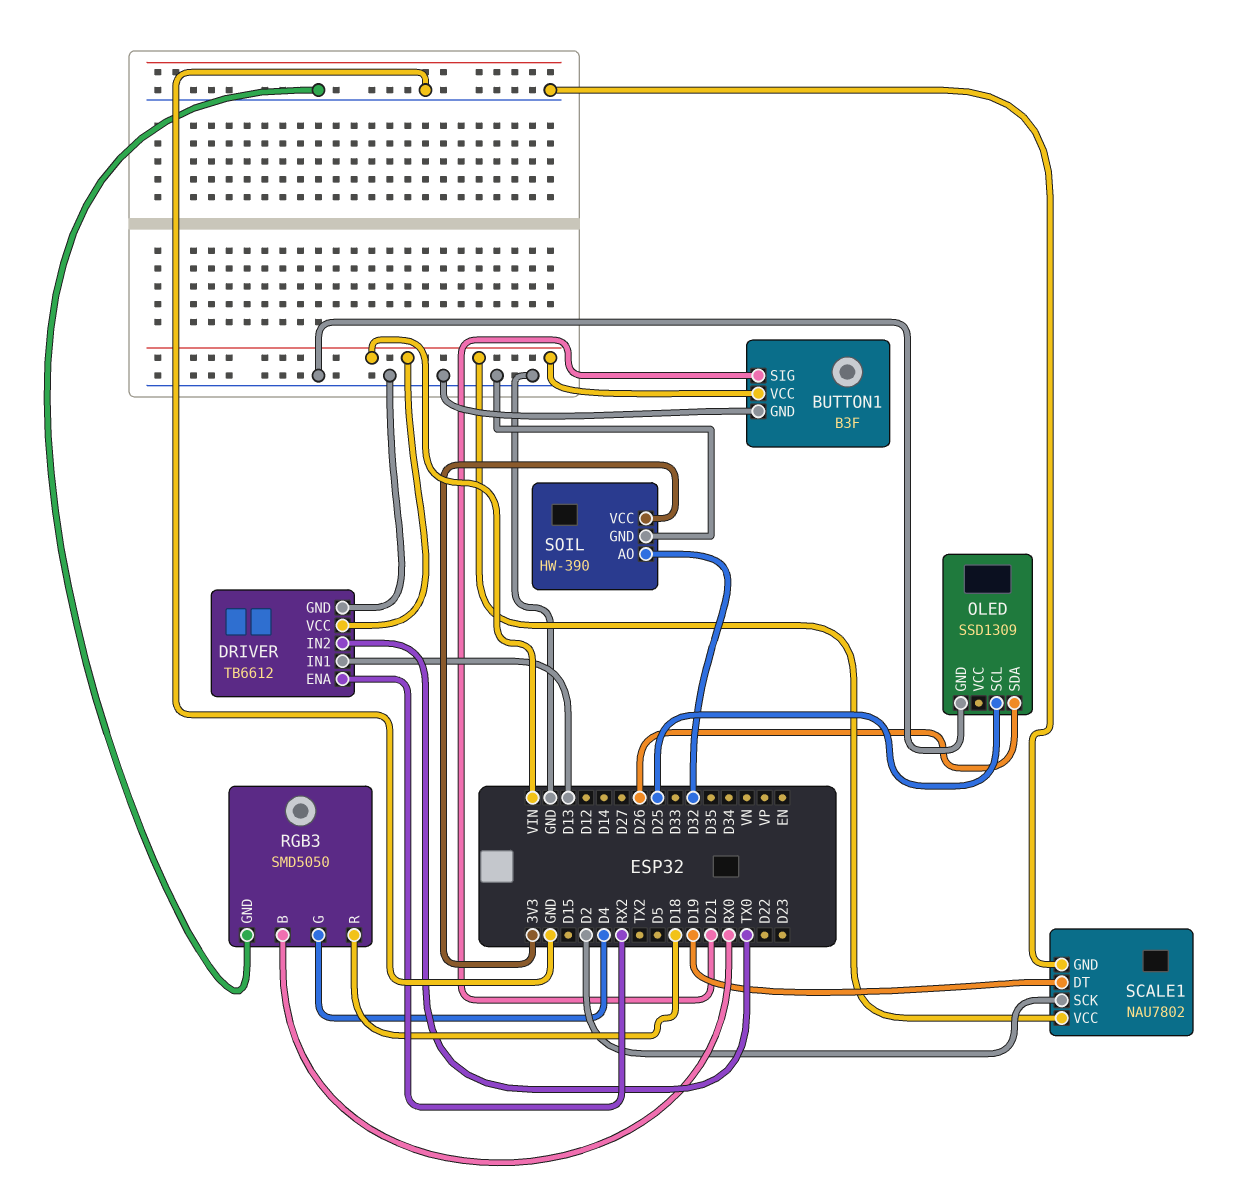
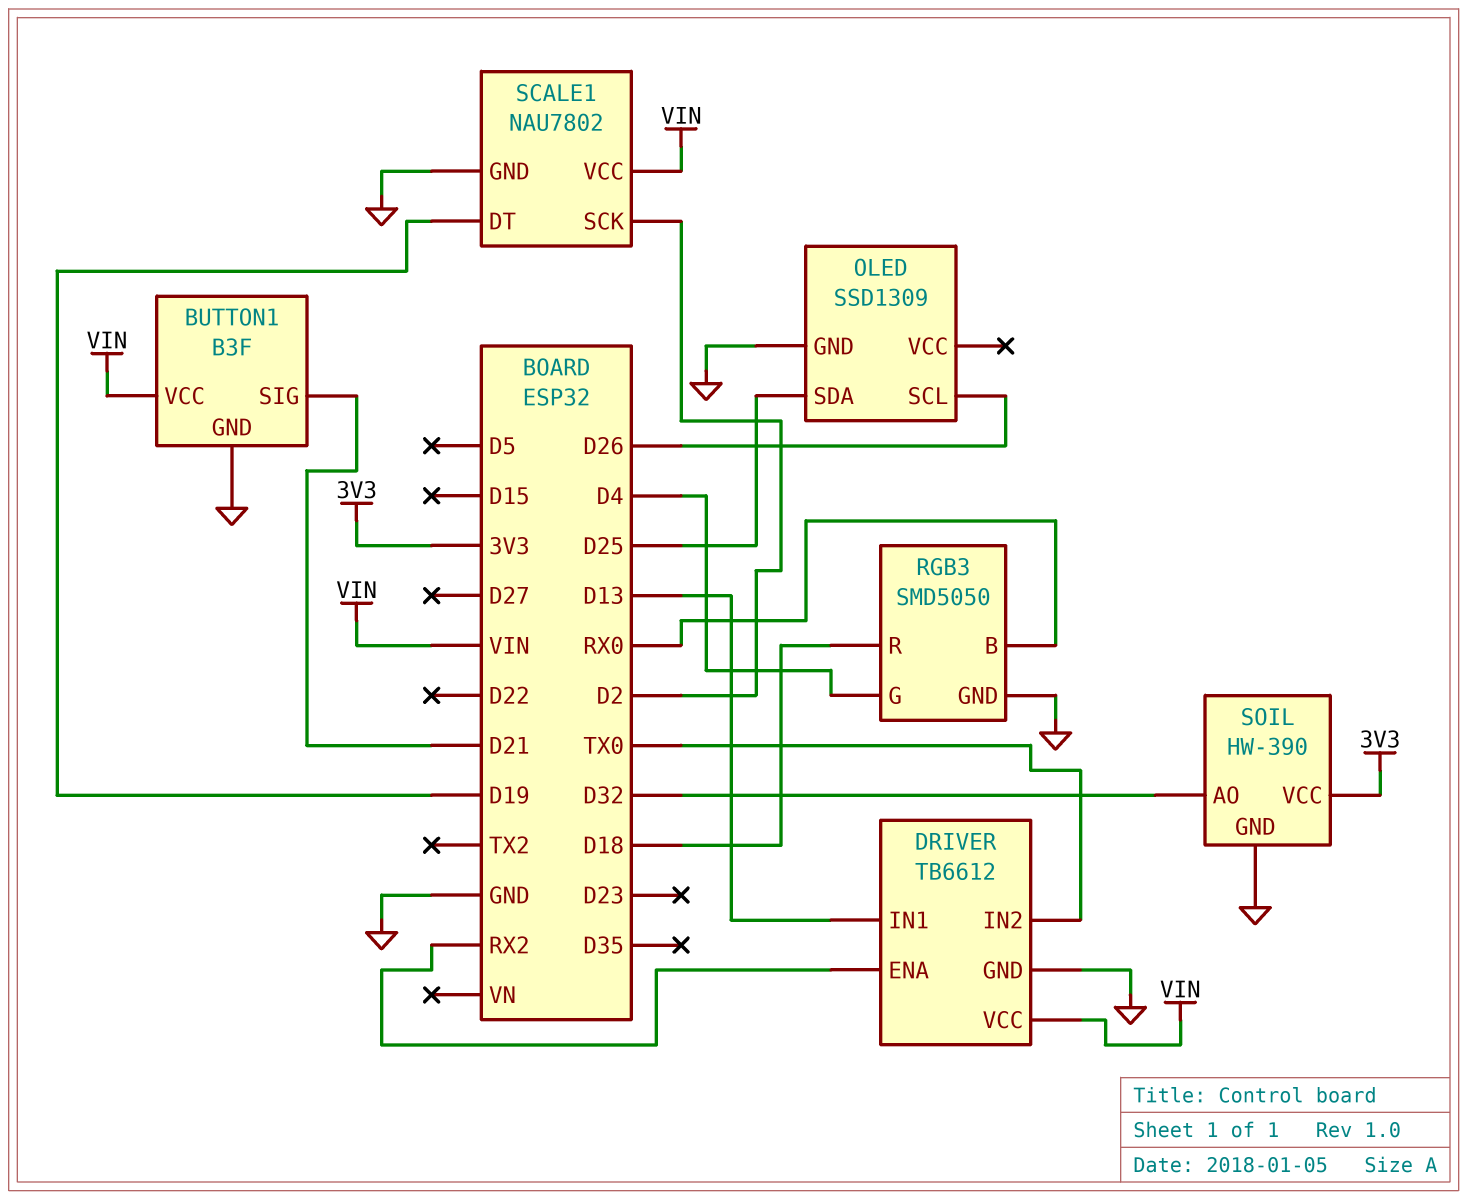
OLED pin SCL: D25 -> D26
OLED pin SDA: D26 -> D25

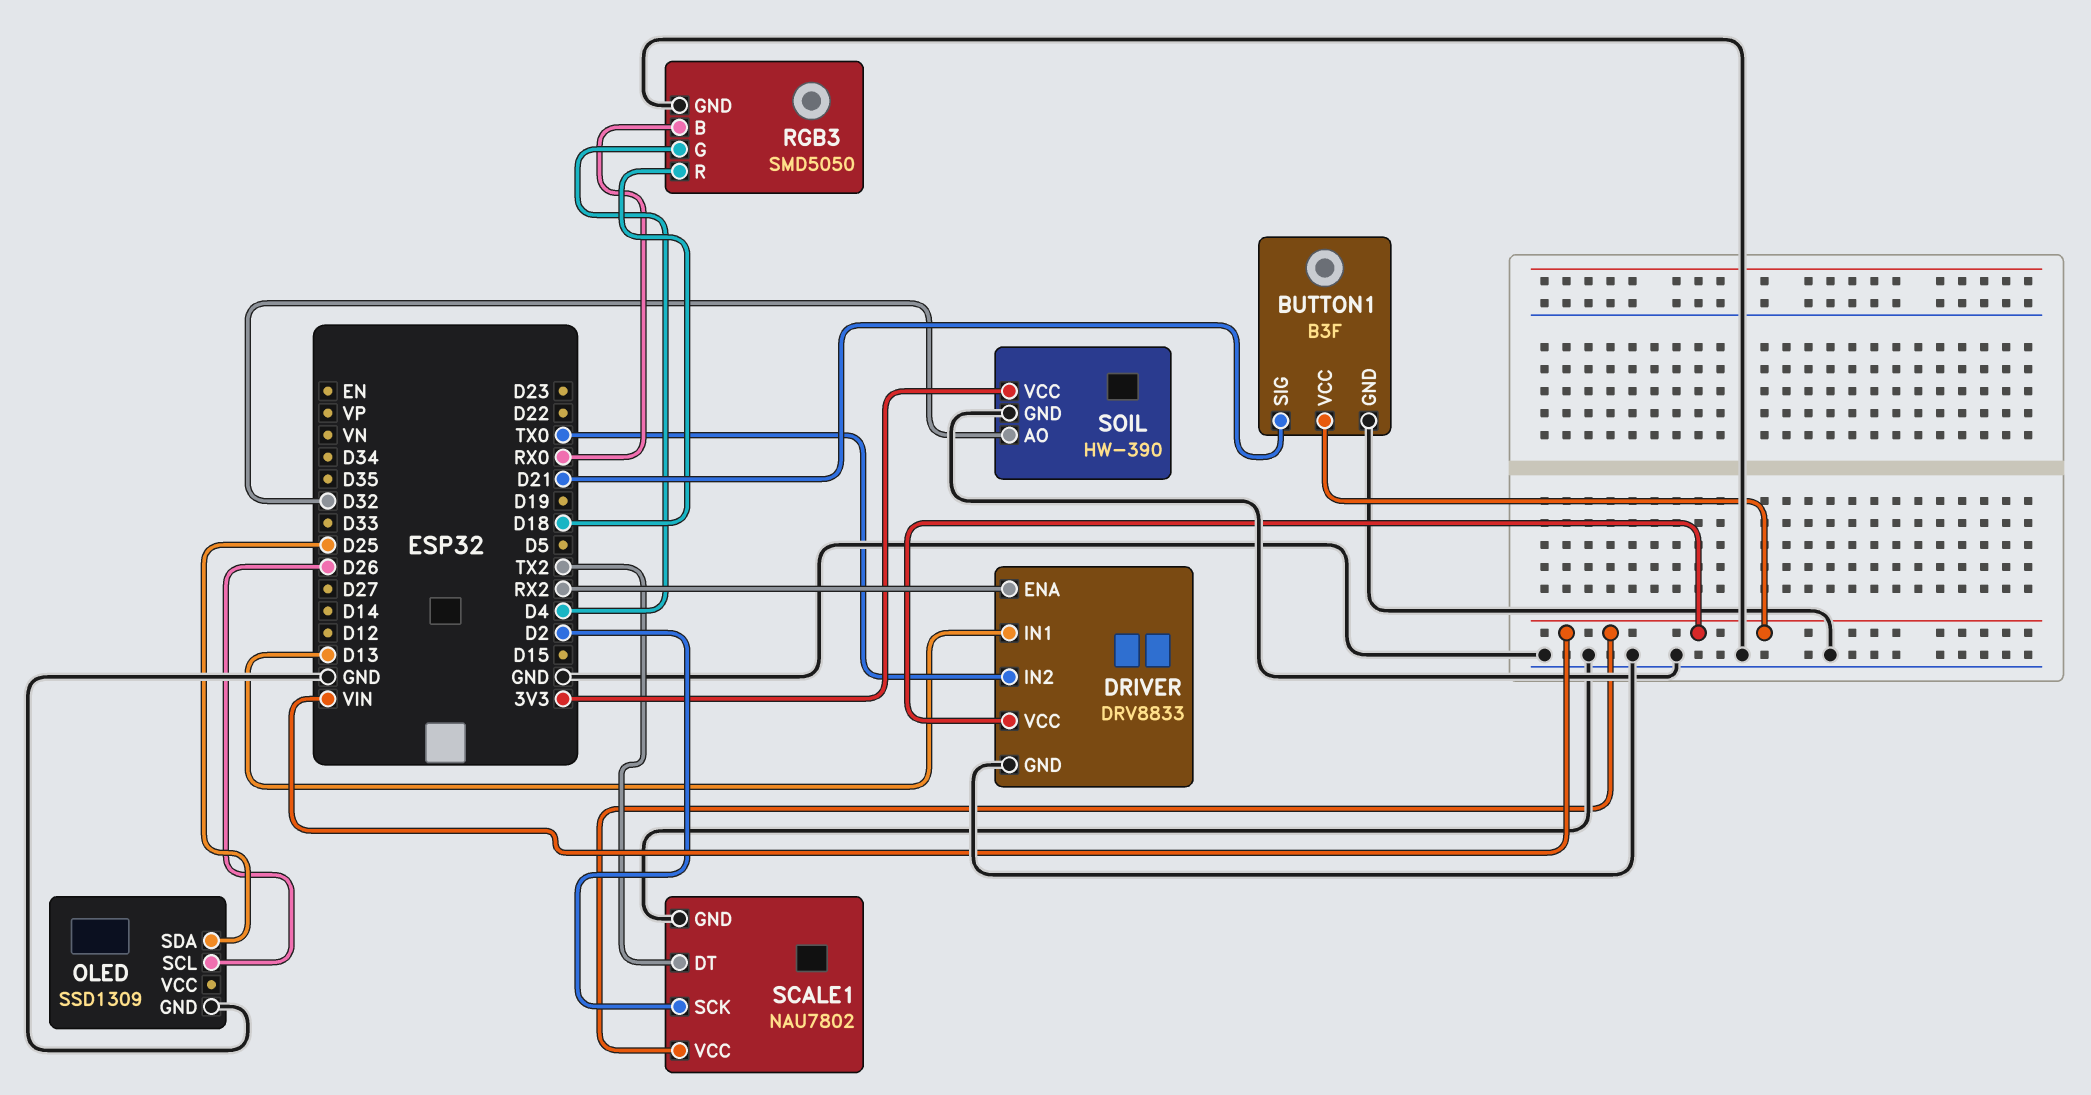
DRIVER: TB6612 -> DRV8833
SCALE1 pin DT: D19 -> TX2

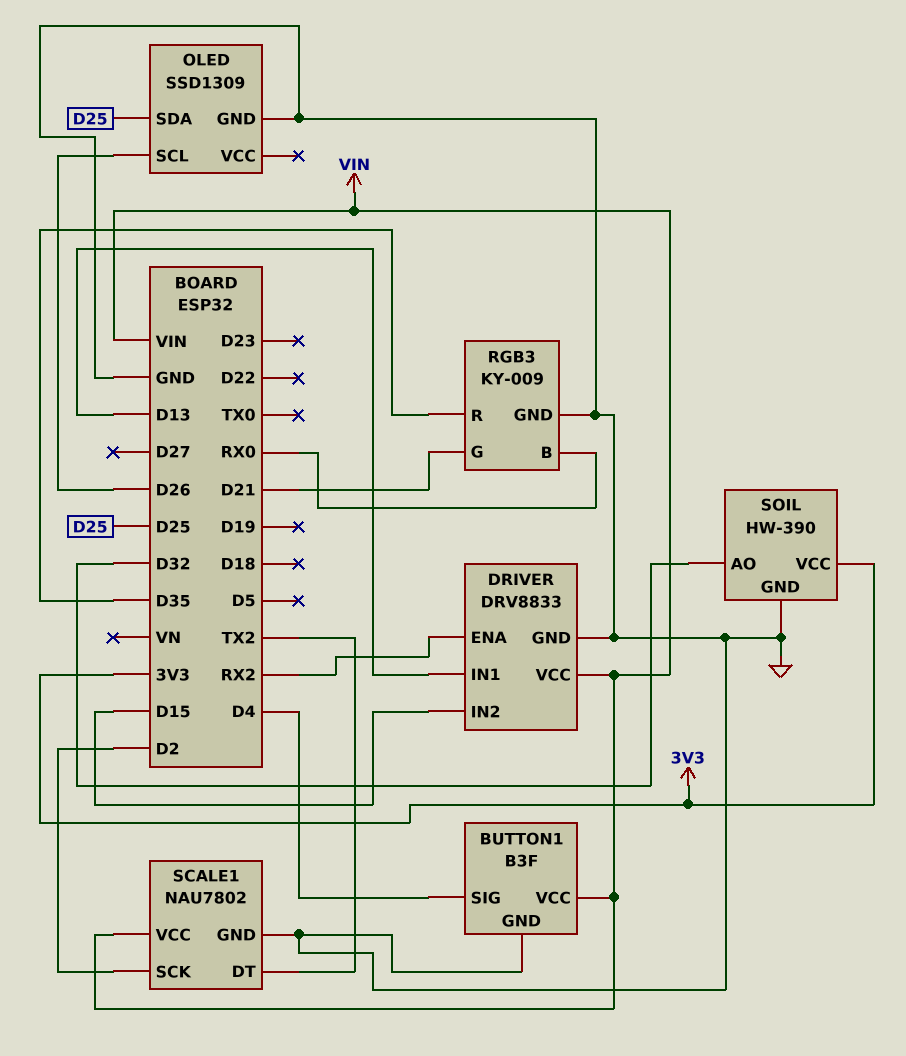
BUTTON1 pin SIG: D21 -> D4
DRIVER pin IN2: TX0 -> D15
RGB3: SMD5050 -> KY-009
RGB3 pin G: D4 -> D21
RGB3 pin R: D18 -> D35

